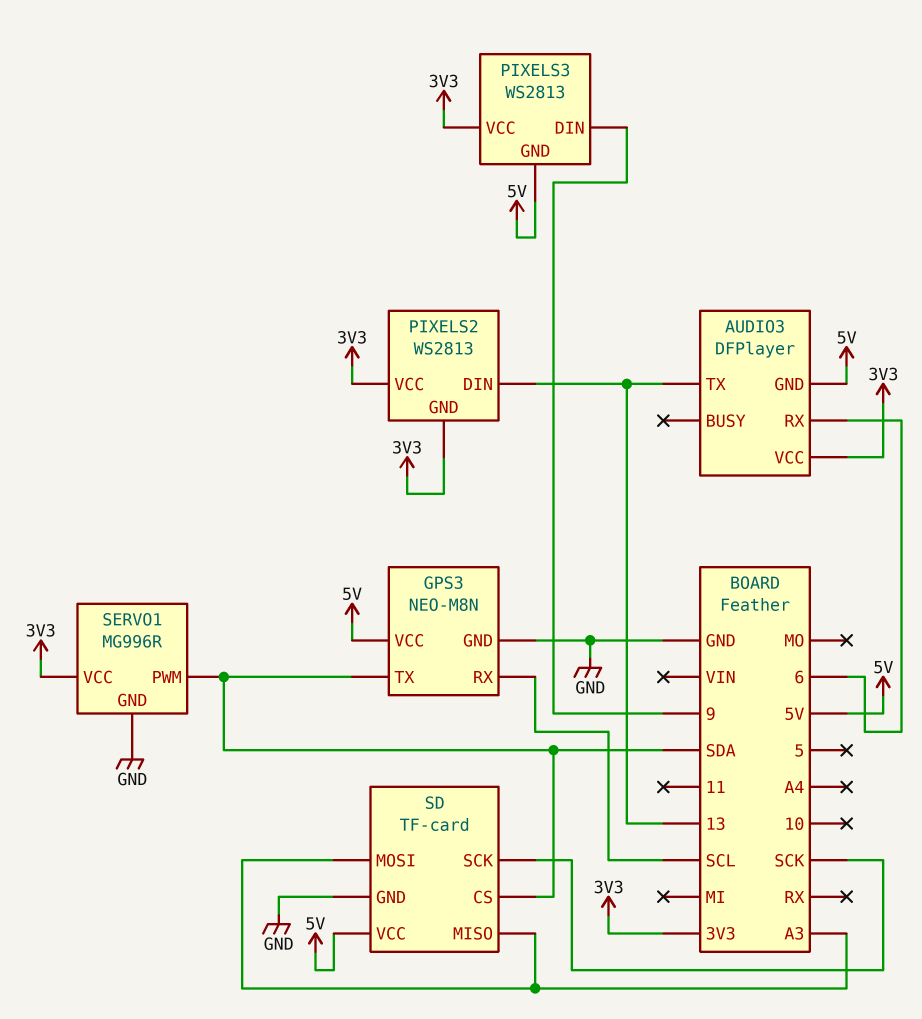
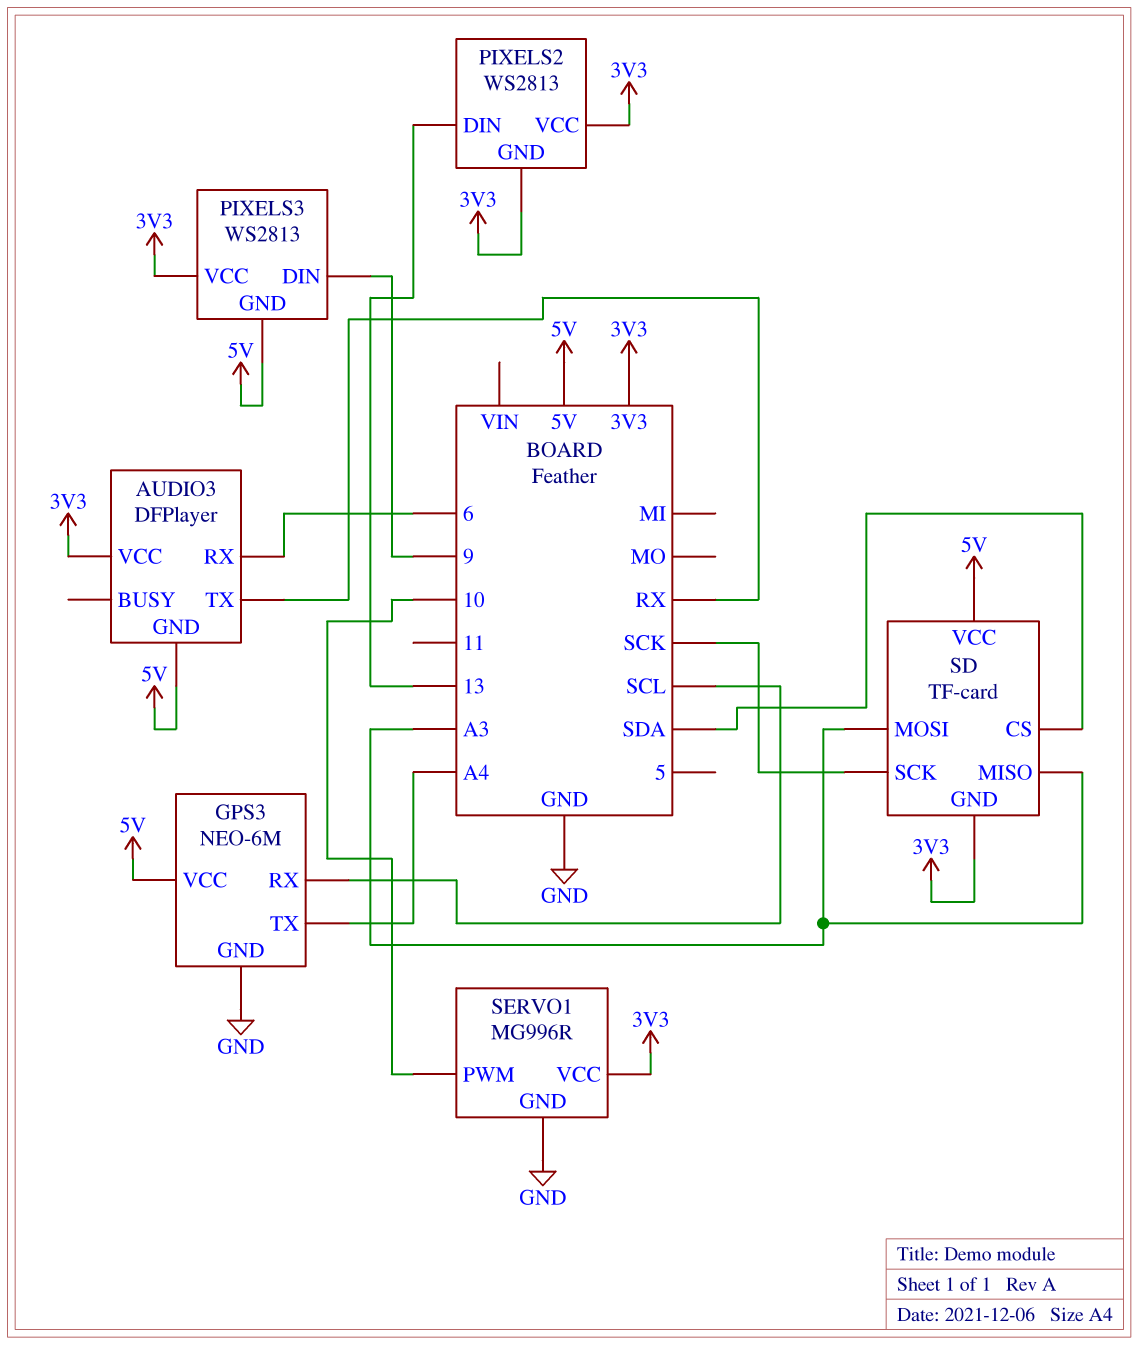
AUDIO3 pin TX: 13 -> RX
GPS3: NEO-M8N -> NEO-6M
GPS3 pin TX: SDA -> A4
SD pin GND: GND -> 3V3
SERVO1 pin PWM: SDA -> 10

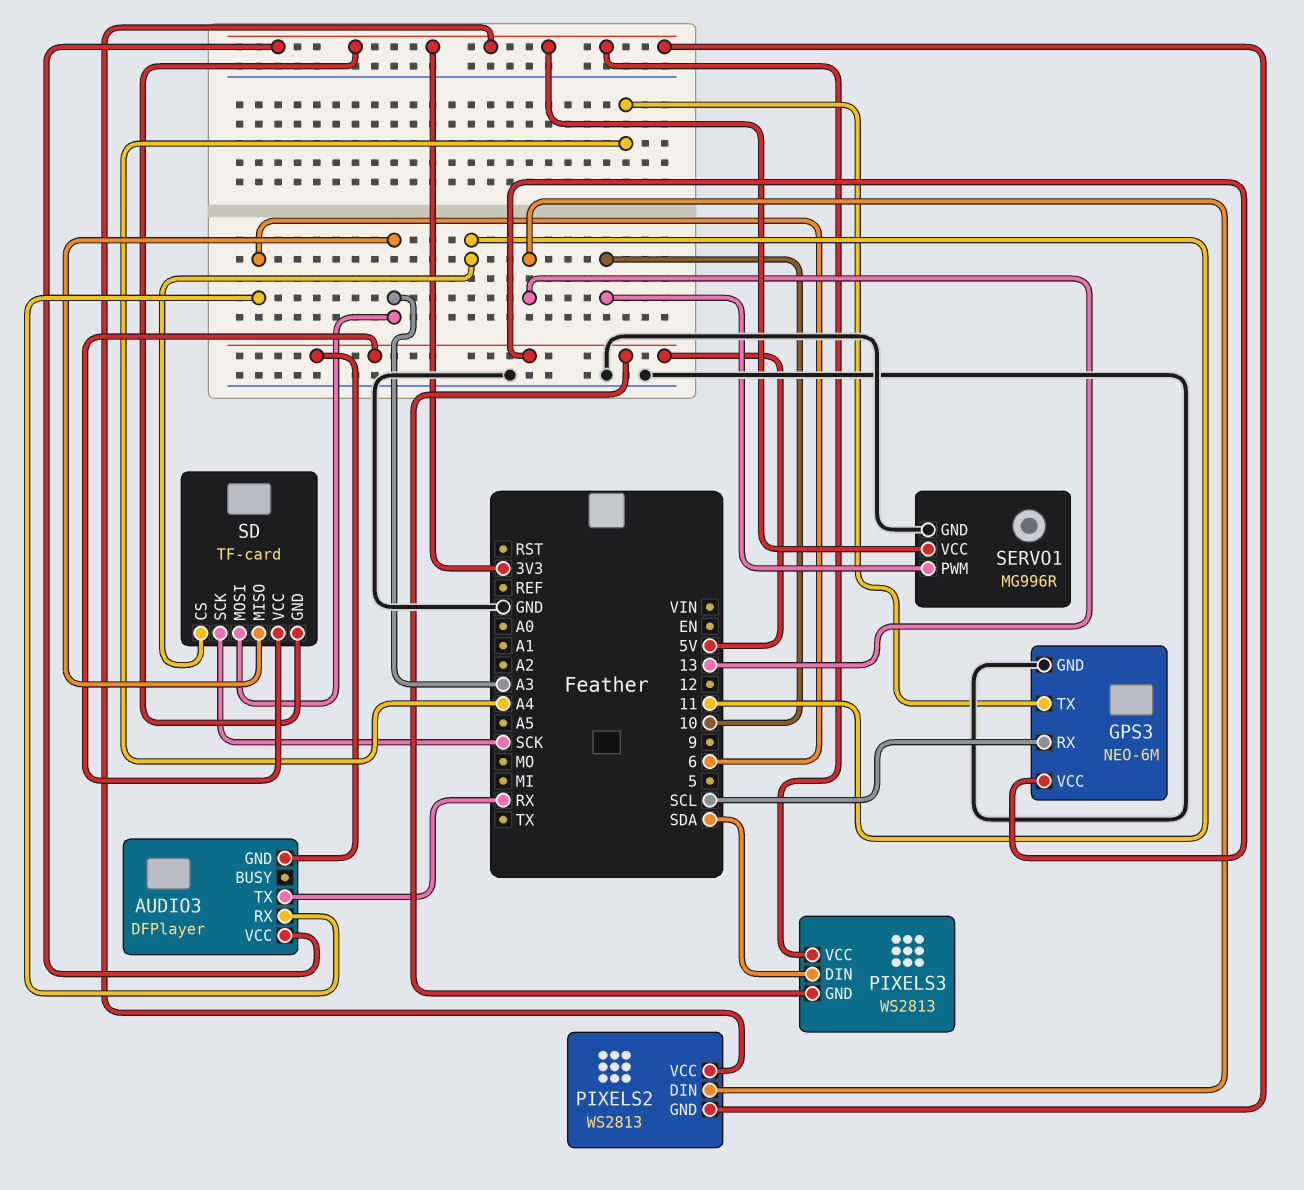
PIXELS3 pin DIN: 9 -> SDA
SD pin CS: SDA -> 11

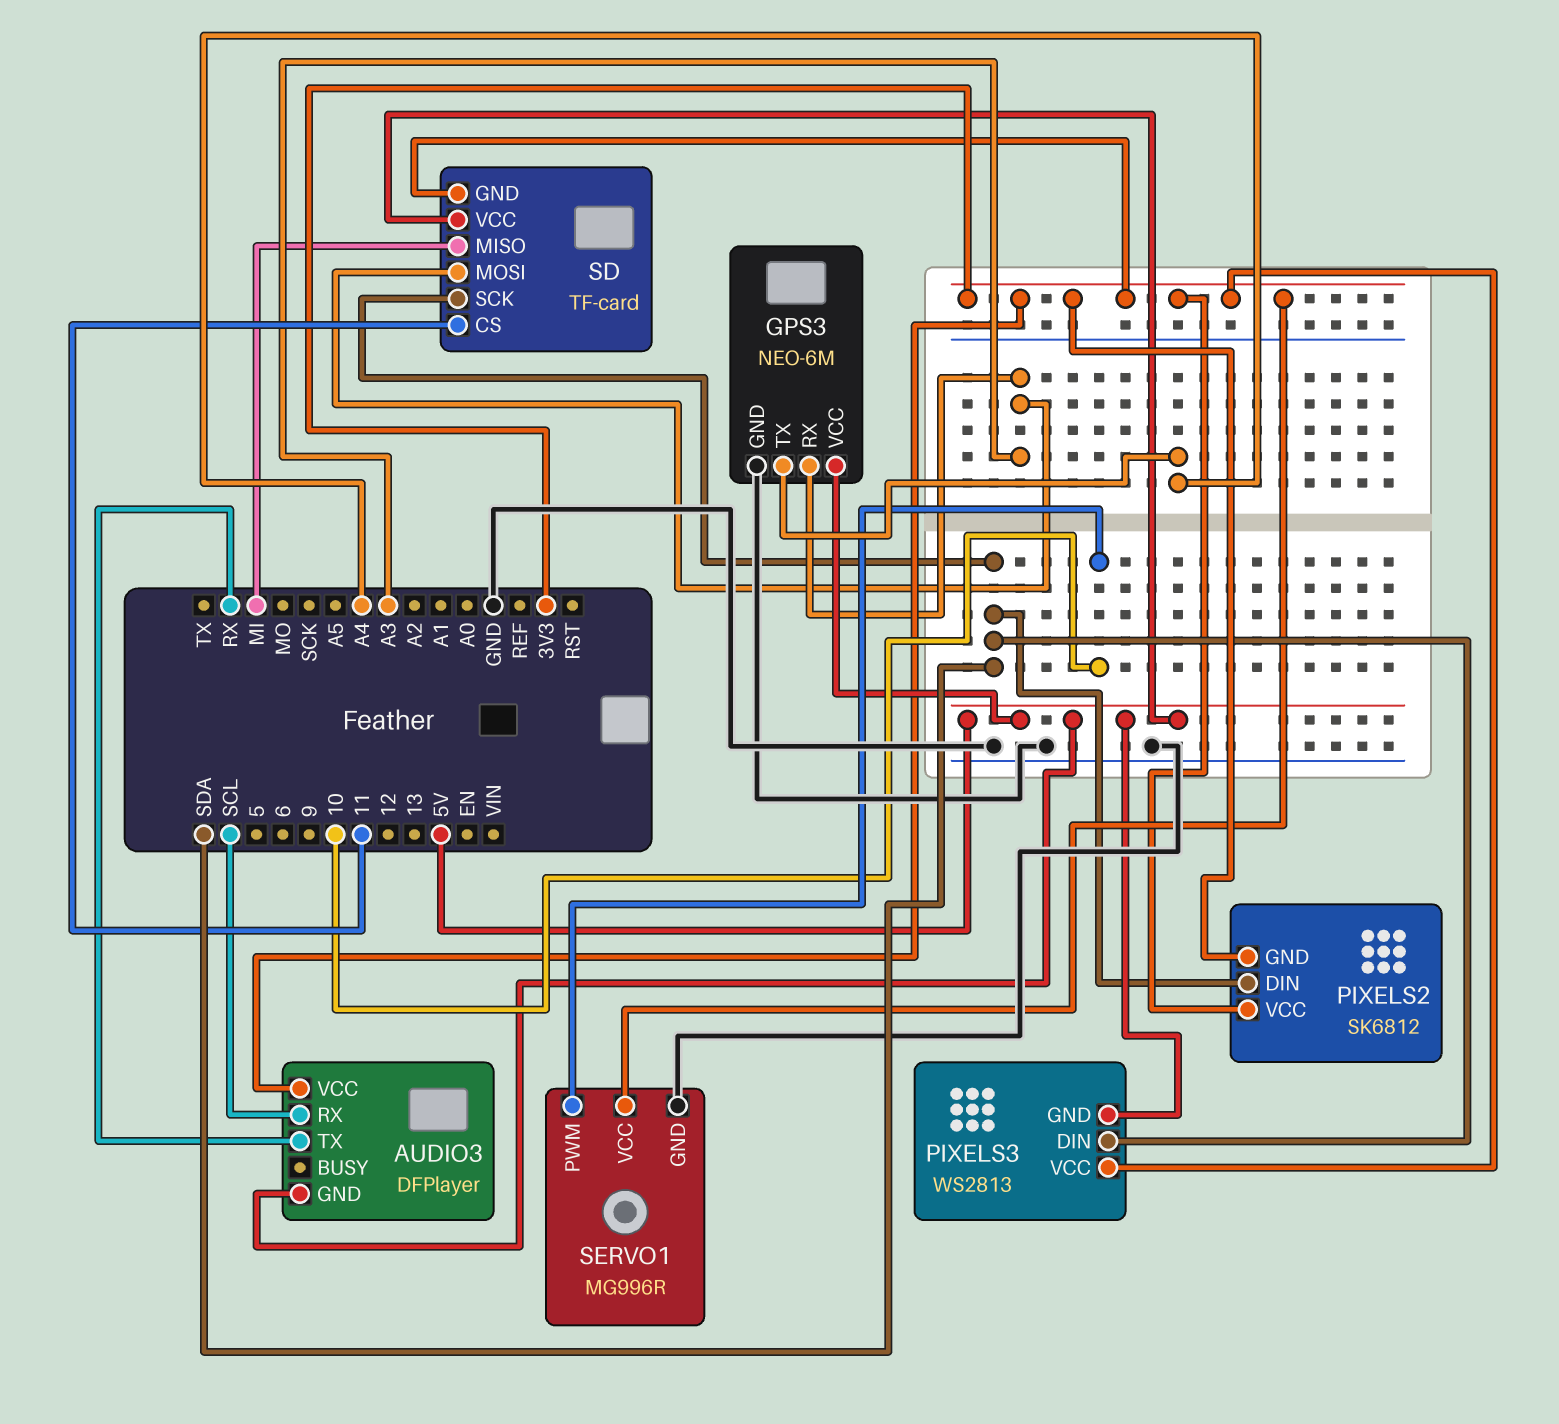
AUDIO3 pin RX: 6 -> SCL
GPS3 pin RX: SCL -> A3
PIXELS2: WS2813 -> SK6812
PIXELS2 pin DIN: 13 -> SDA
SD pin MISO: A3 -> MI
SD pin SCK: SCK -> SDA

